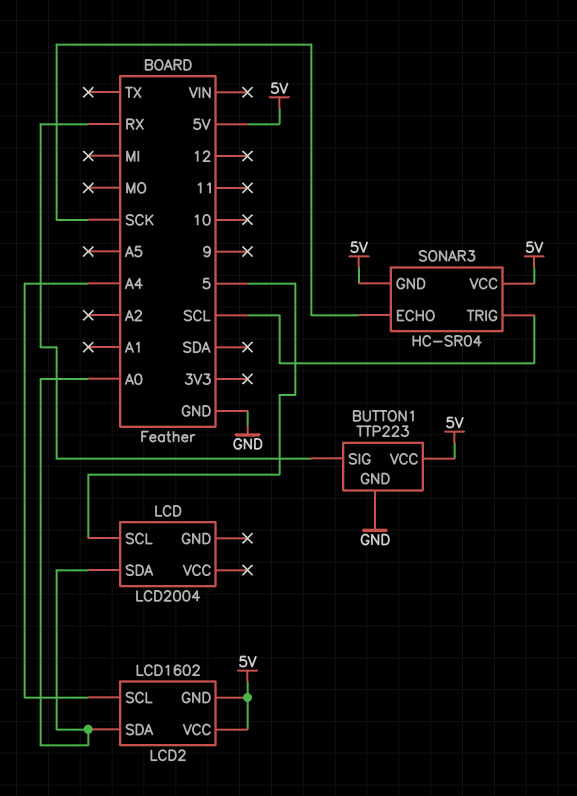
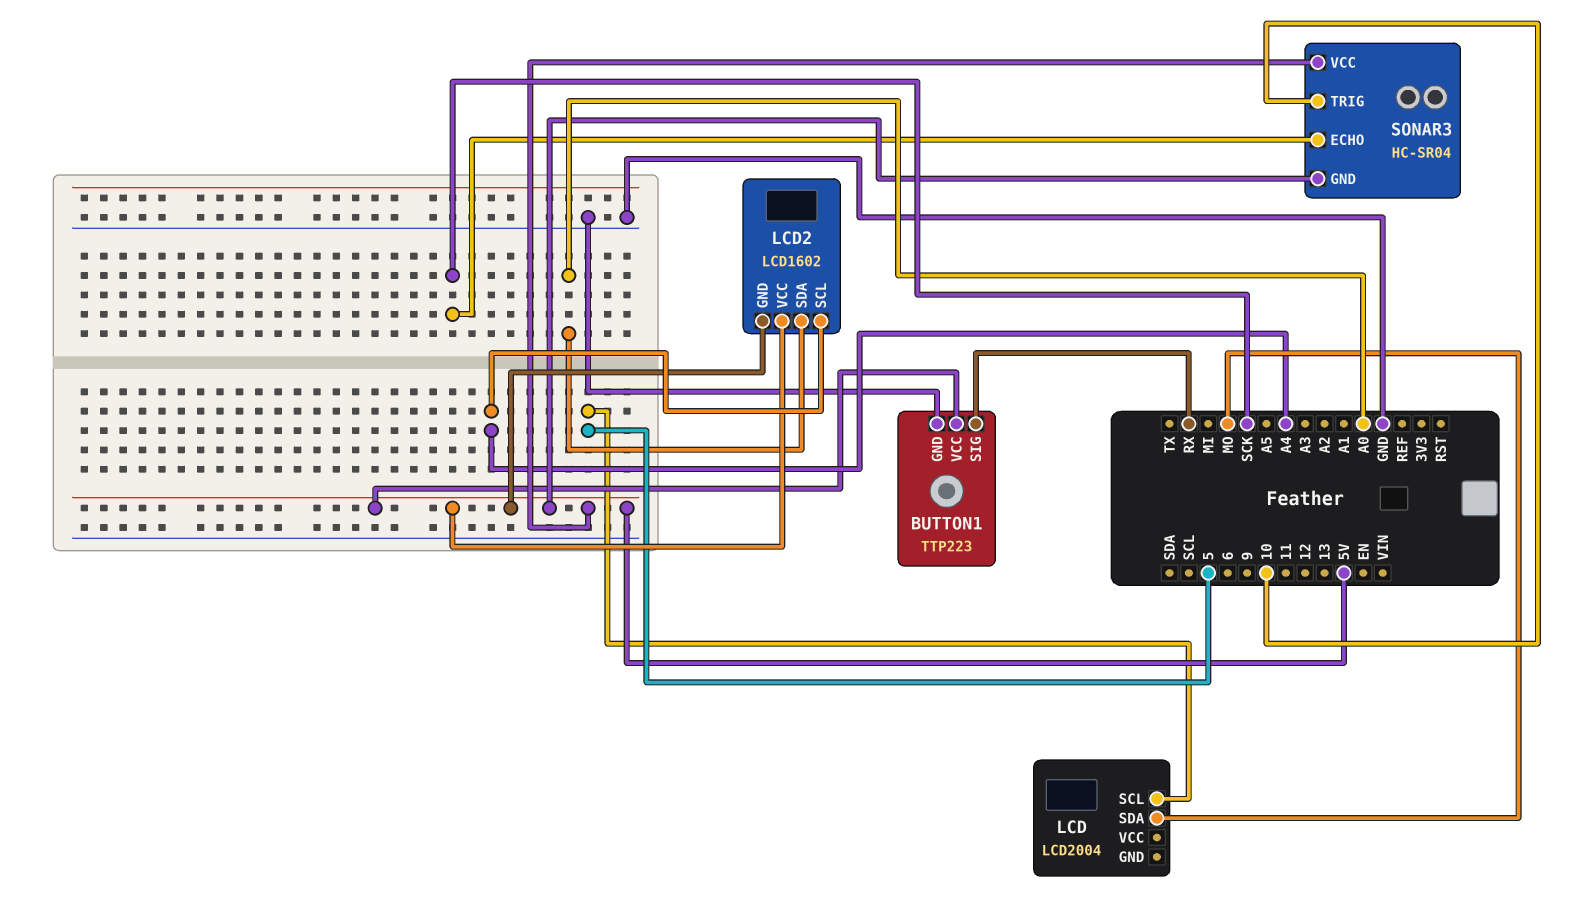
LCD pin SDA: A0 -> MO
SONAR3 pin TRIG: SCL -> 10

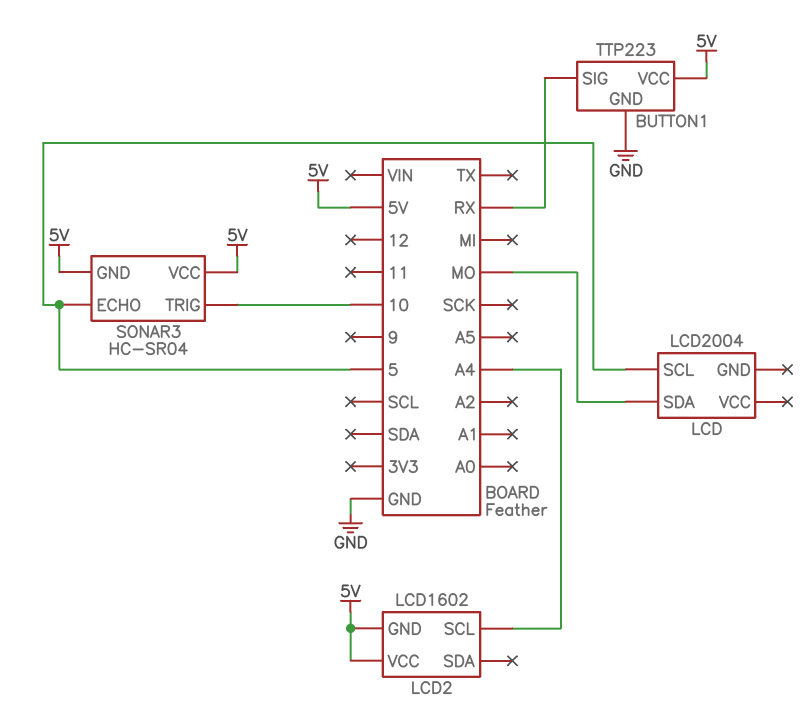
LCD2 pin SDA: A0 -> none
SONAR3 pin ECHO: SCK -> 5

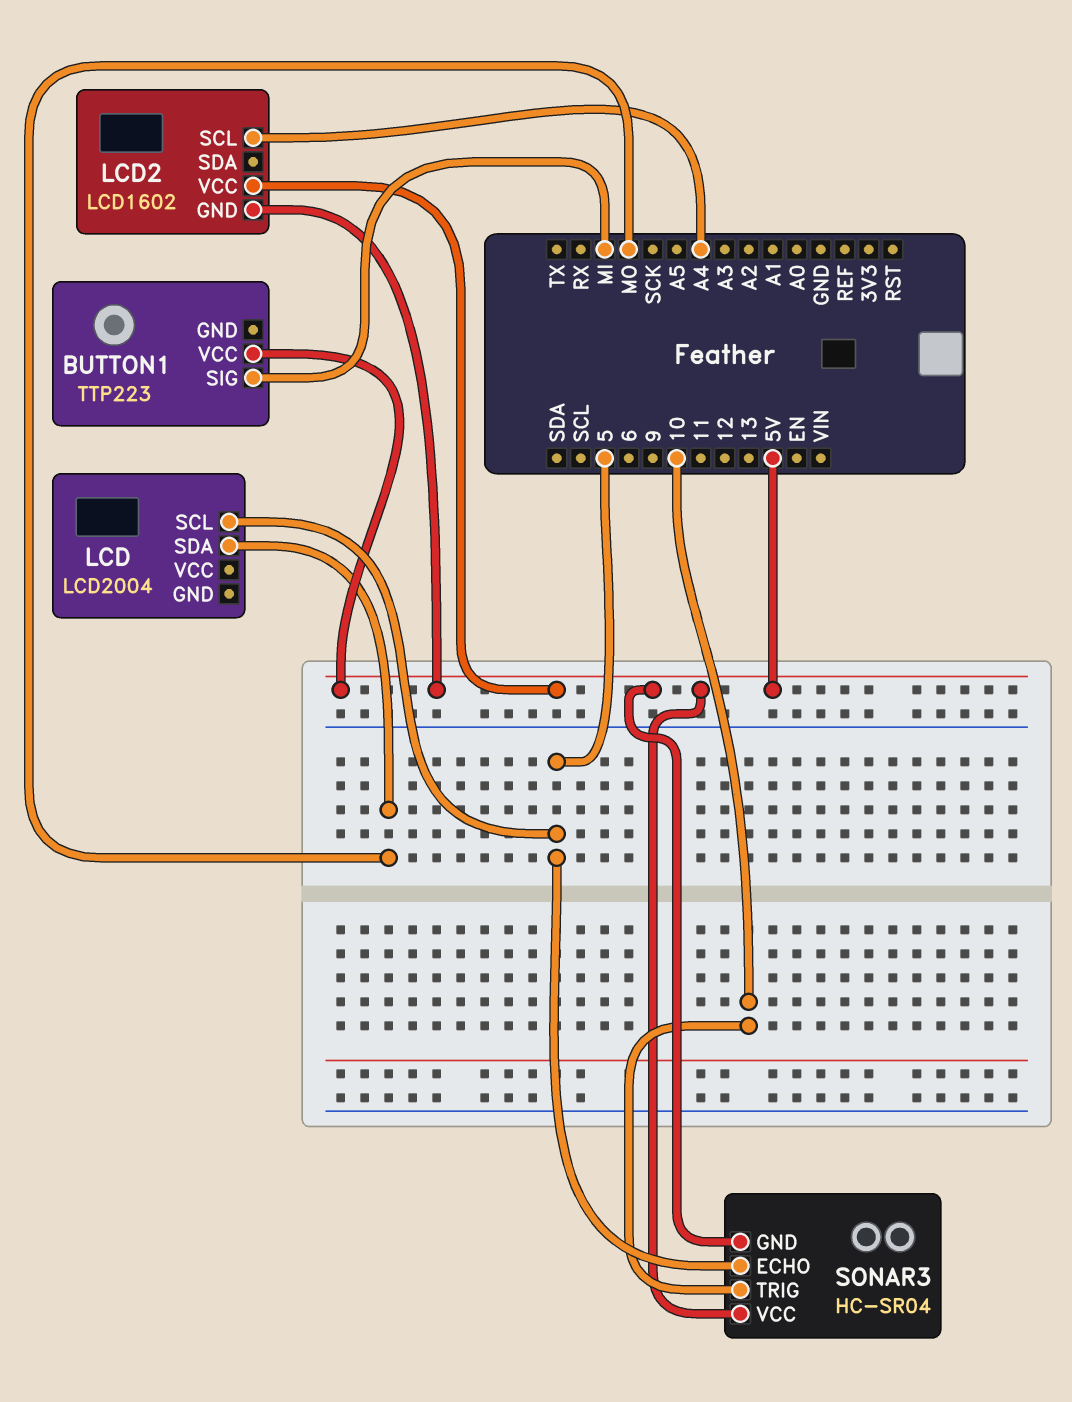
BUTTON1 pin GND: GND -> none
BUTTON1 pin SIG: RX -> MI

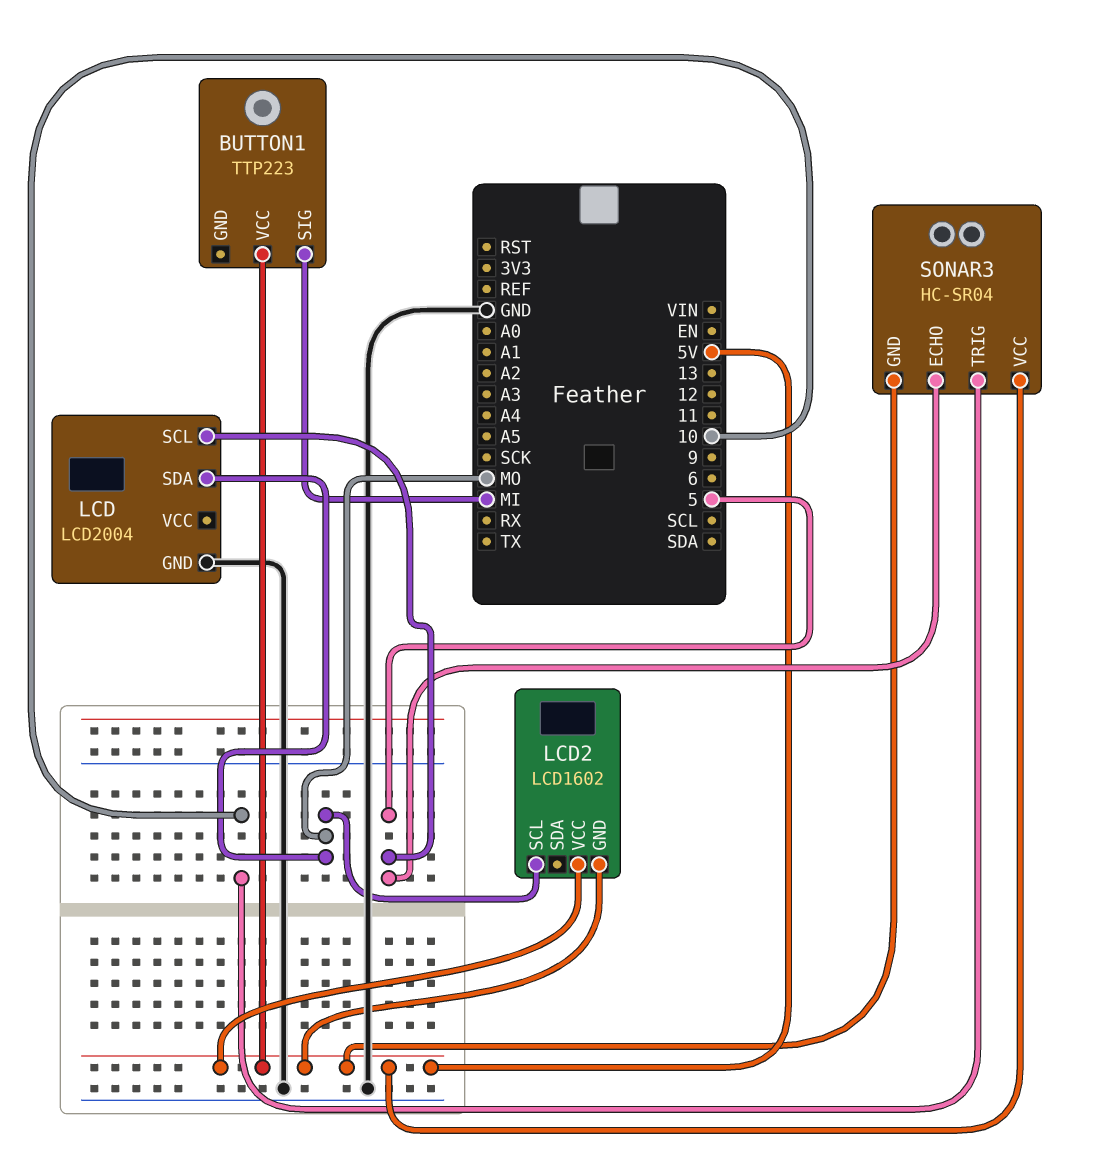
LCD pin GND: none -> GND
LCD2 pin SCL: A4 -> MO

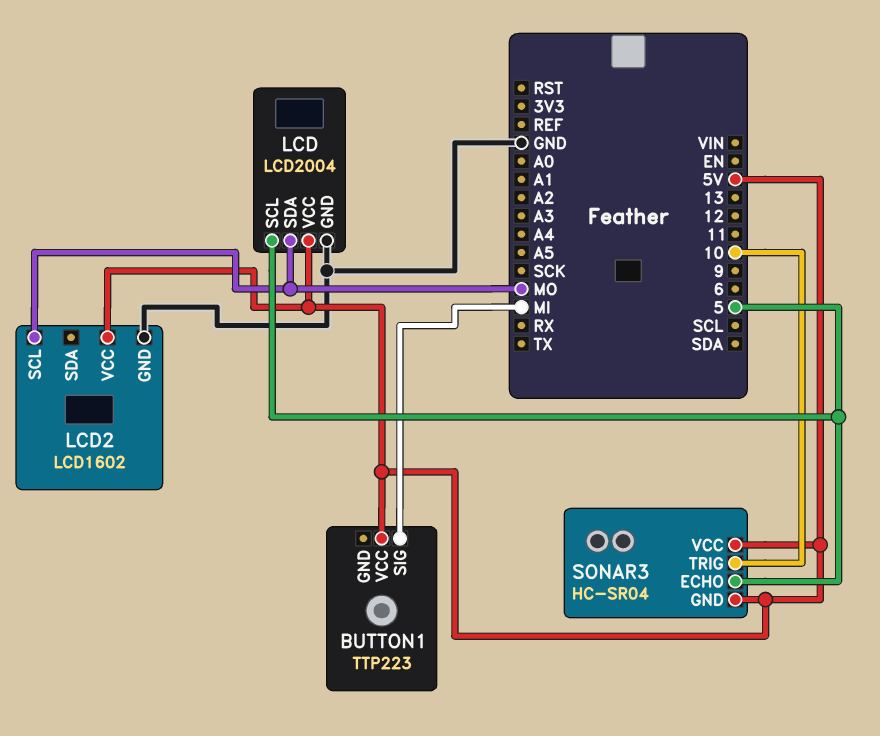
LCD pin VCC: none -> 5V
LCD2 pin GND: 5V -> GND

